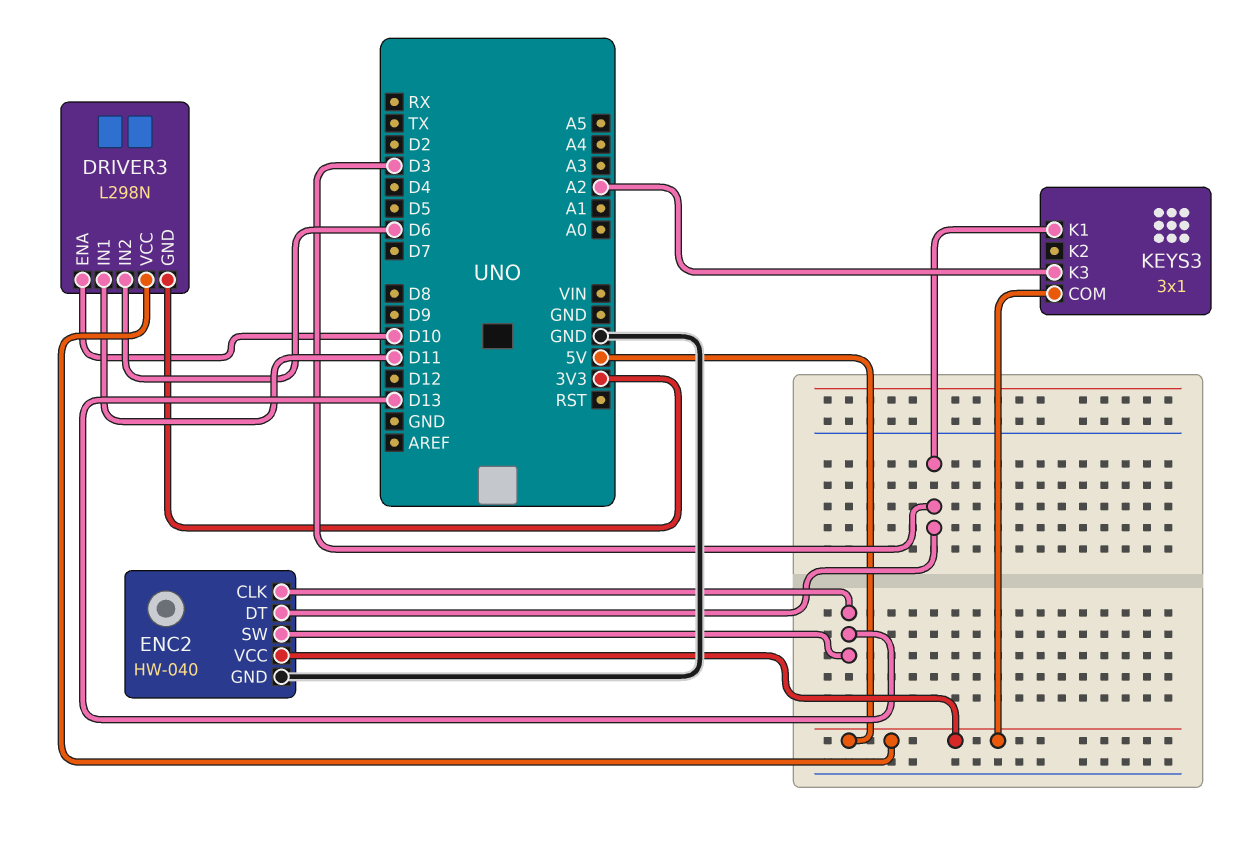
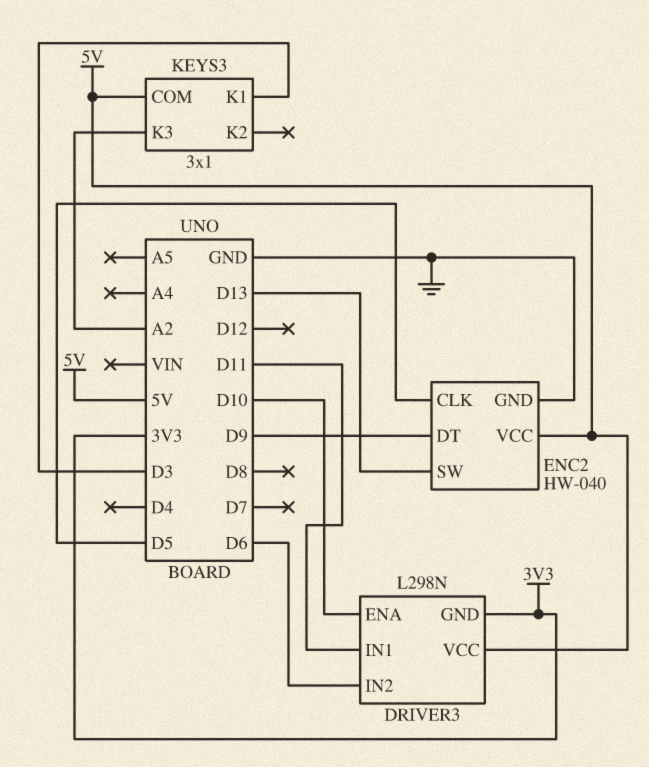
ENC2 pin CLK: D13 -> D5
ENC2 pin DT: D3 -> D9

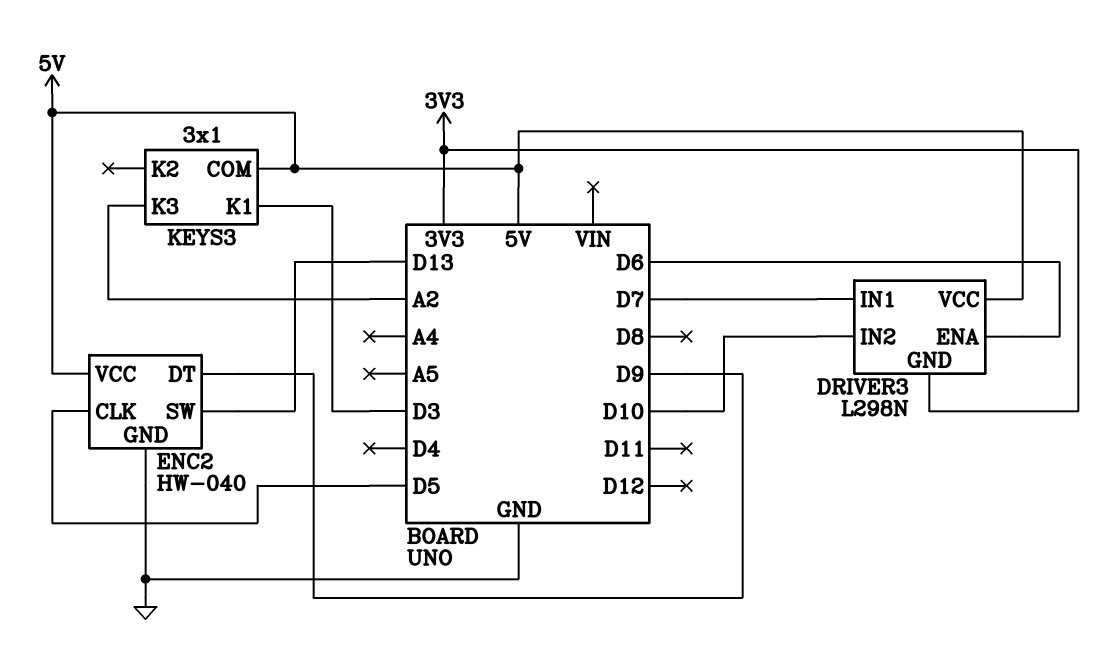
DRIVER3 pin ENA: D10 -> D6
DRIVER3 pin IN1: D11 -> D7
DRIVER3 pin IN2: D6 -> D10

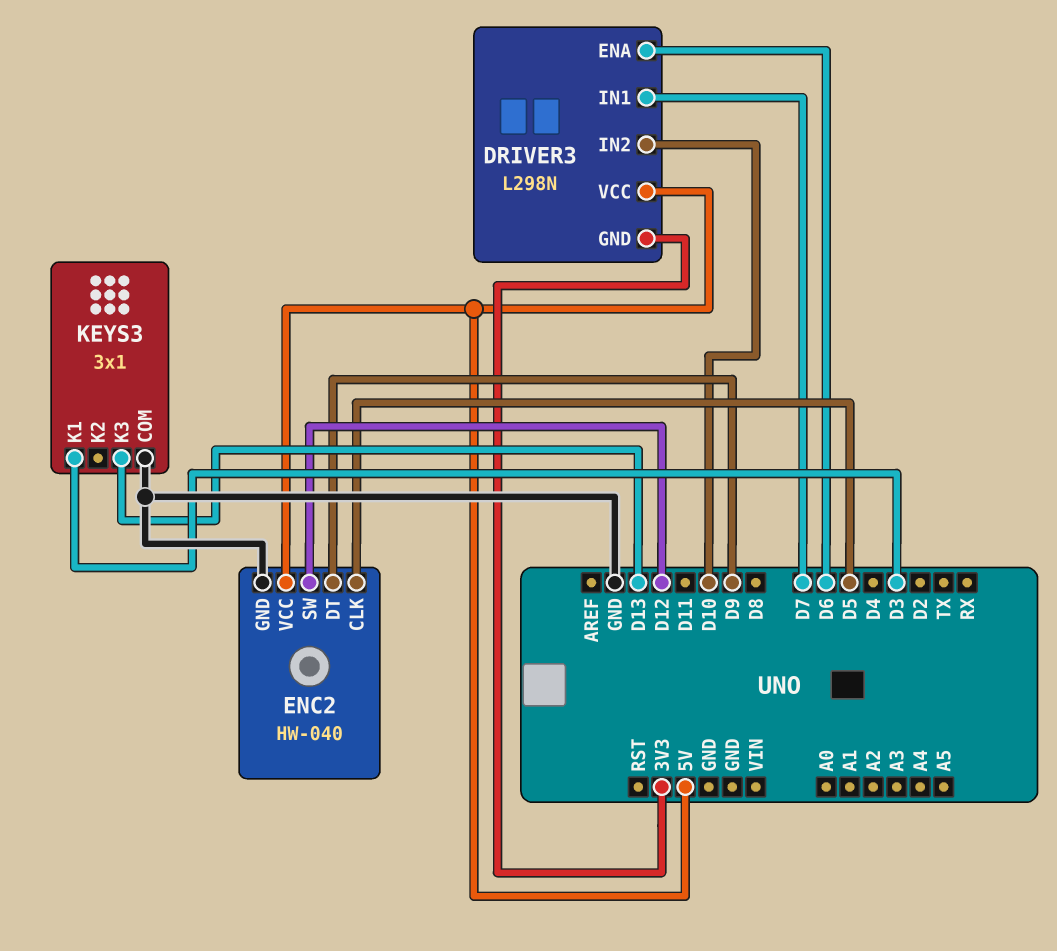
ENC2 pin SW: D13 -> D12
KEYS3 pin COM: 5V -> GND
KEYS3 pin K3: A2 -> D13

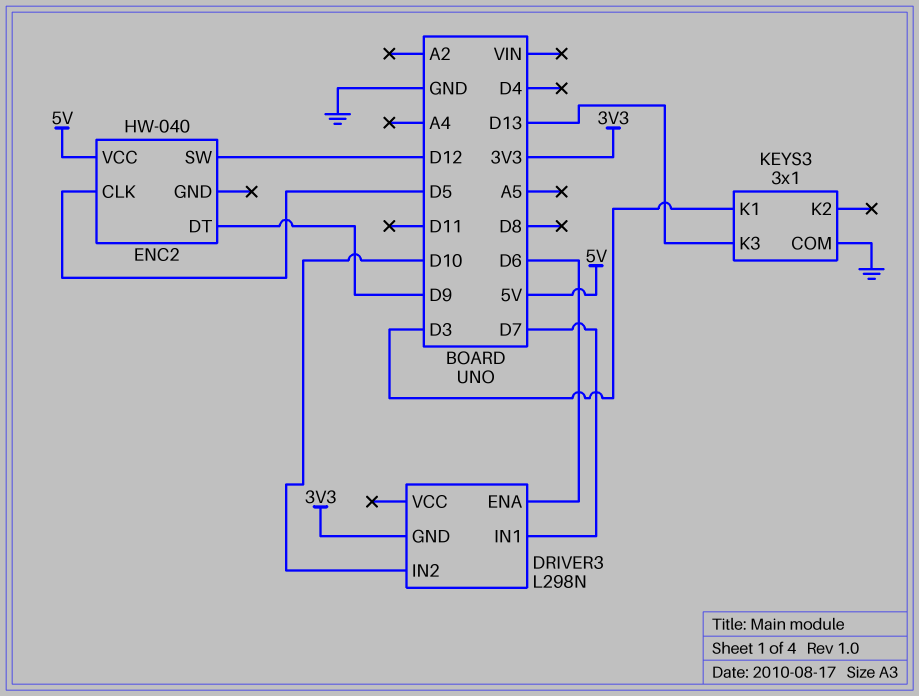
DRIVER3 pin VCC: 5V -> none
ENC2 pin GND: GND -> none

